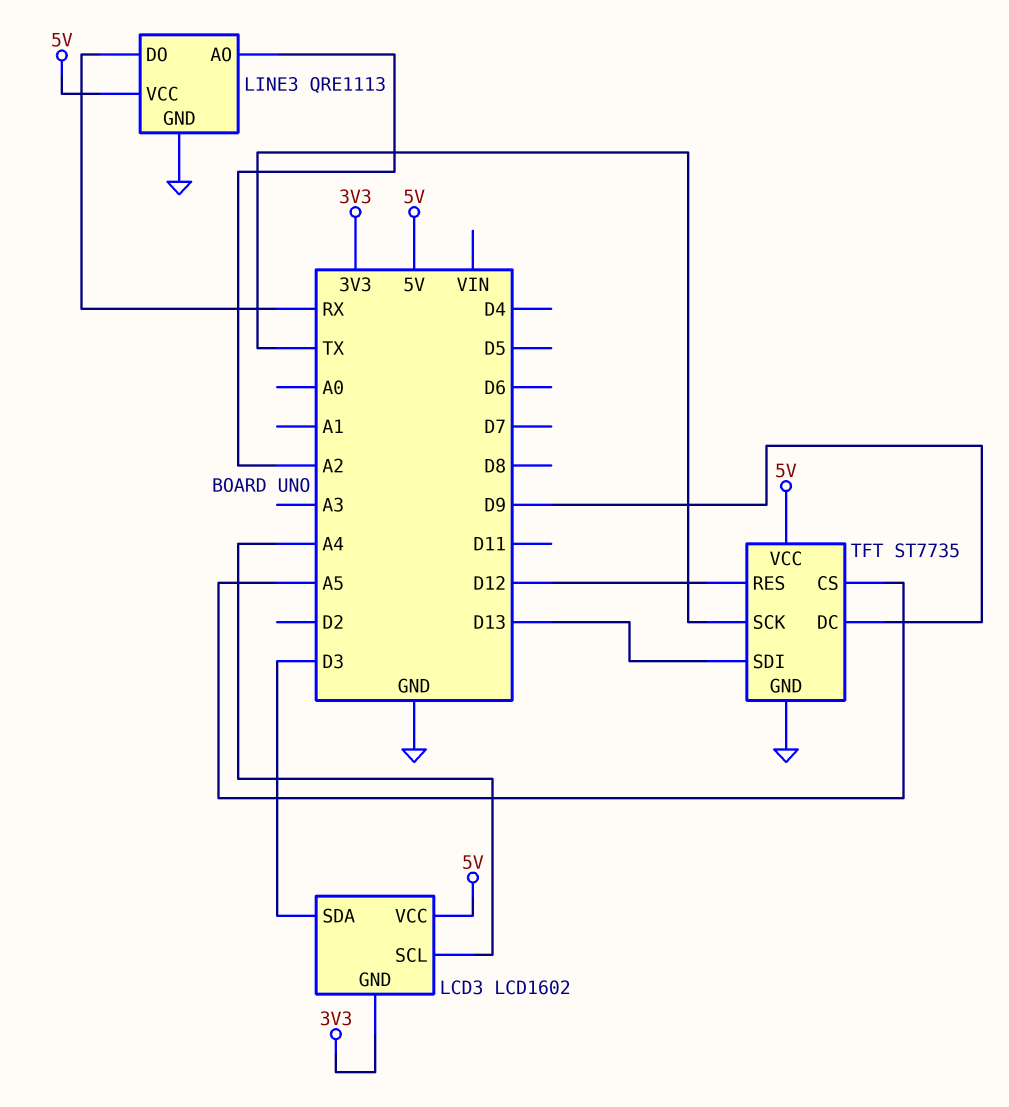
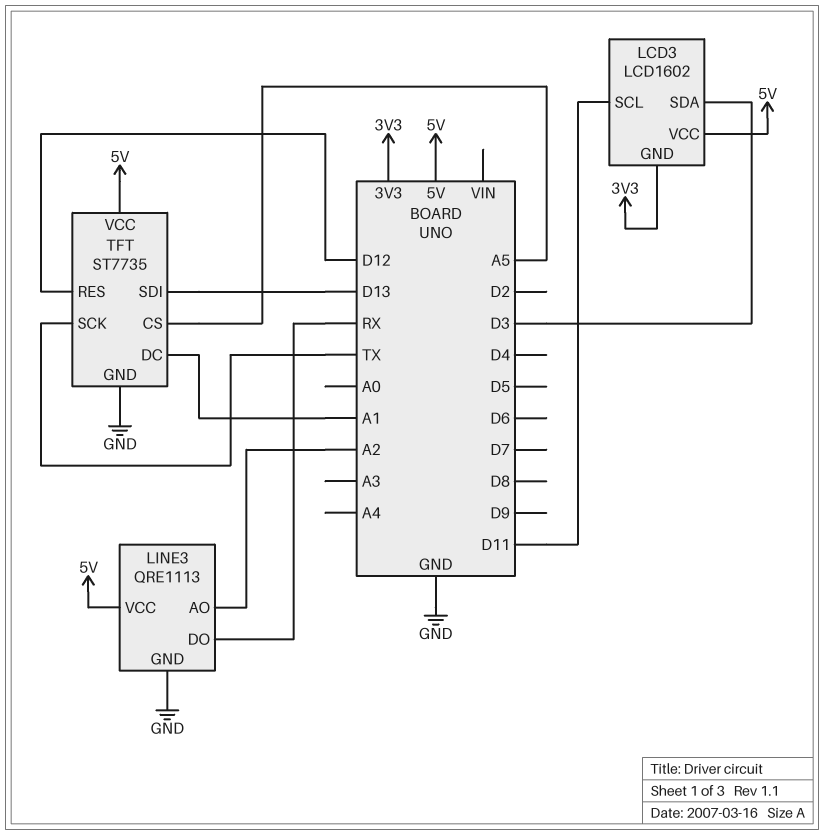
LCD3 pin SCL: A4 -> D11
TFT pin DC: D9 -> A1

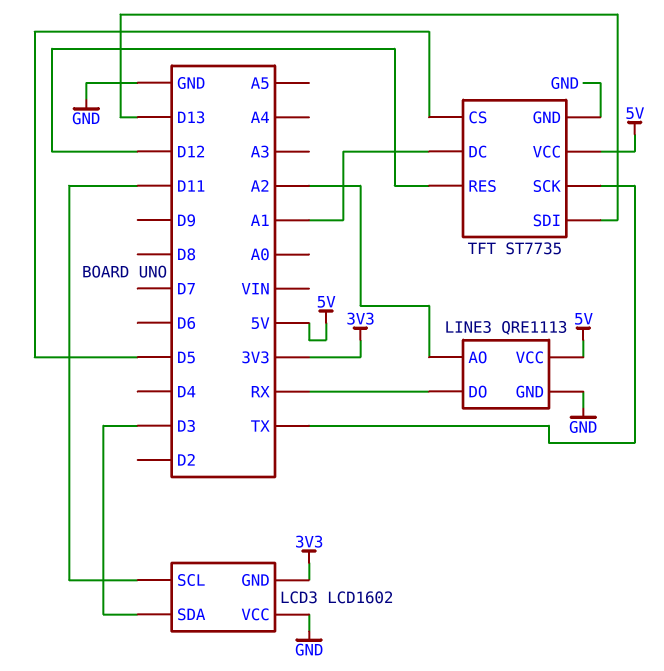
LCD3 pin VCC: 5V -> GND
TFT pin CS: A5 -> D5

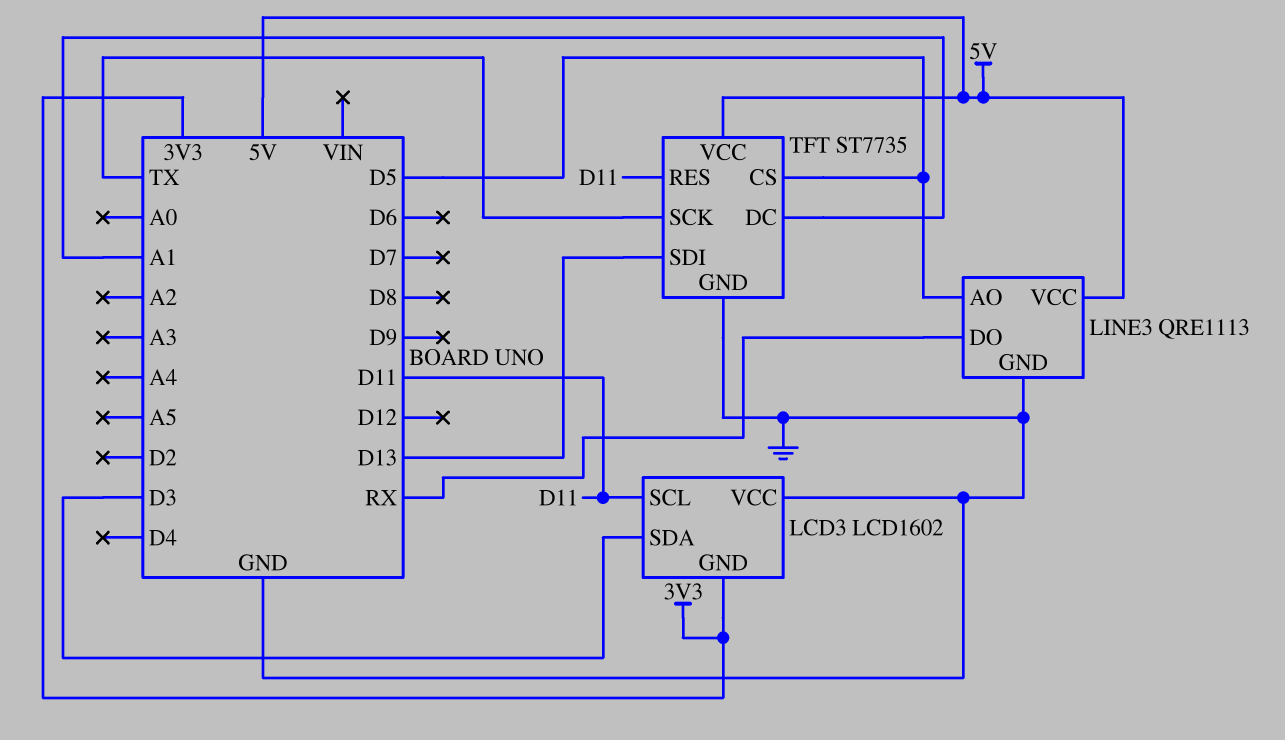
LINE3 pin AO: A2 -> D5
TFT pin RES: D12 -> D11

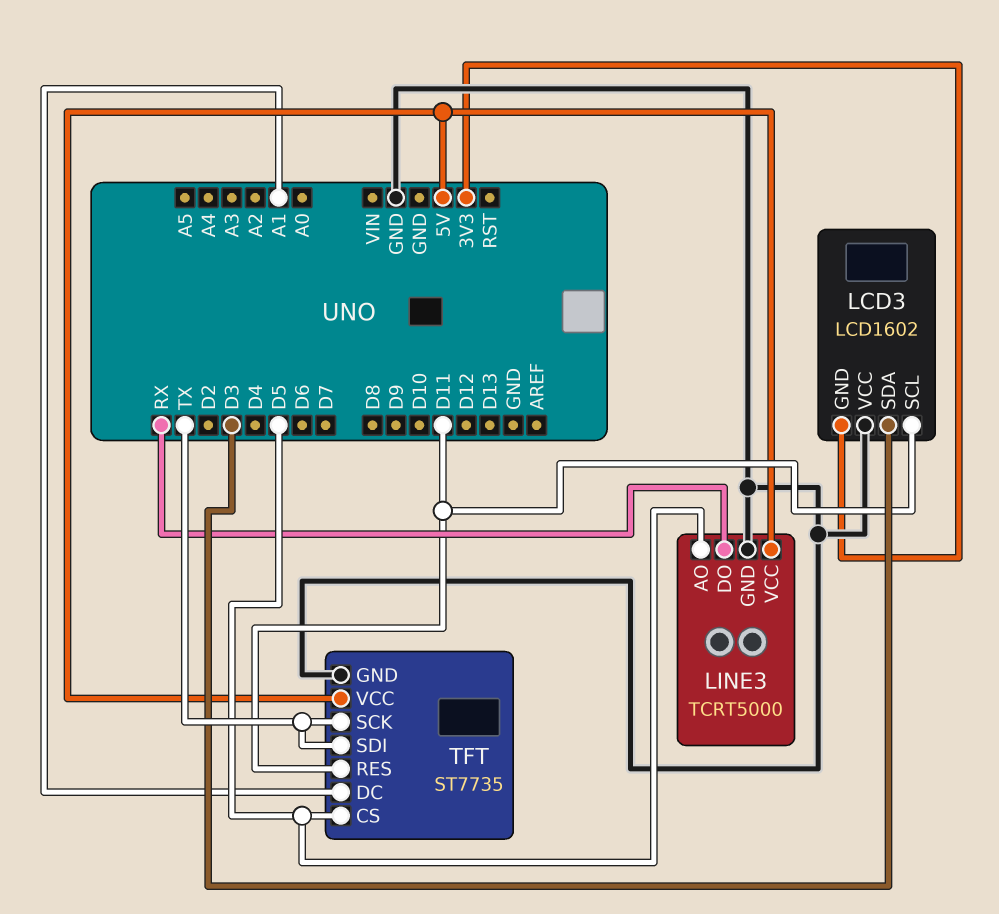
LINE3: QRE1113 -> TCRT5000
TFT pin SDI: D13 -> TX

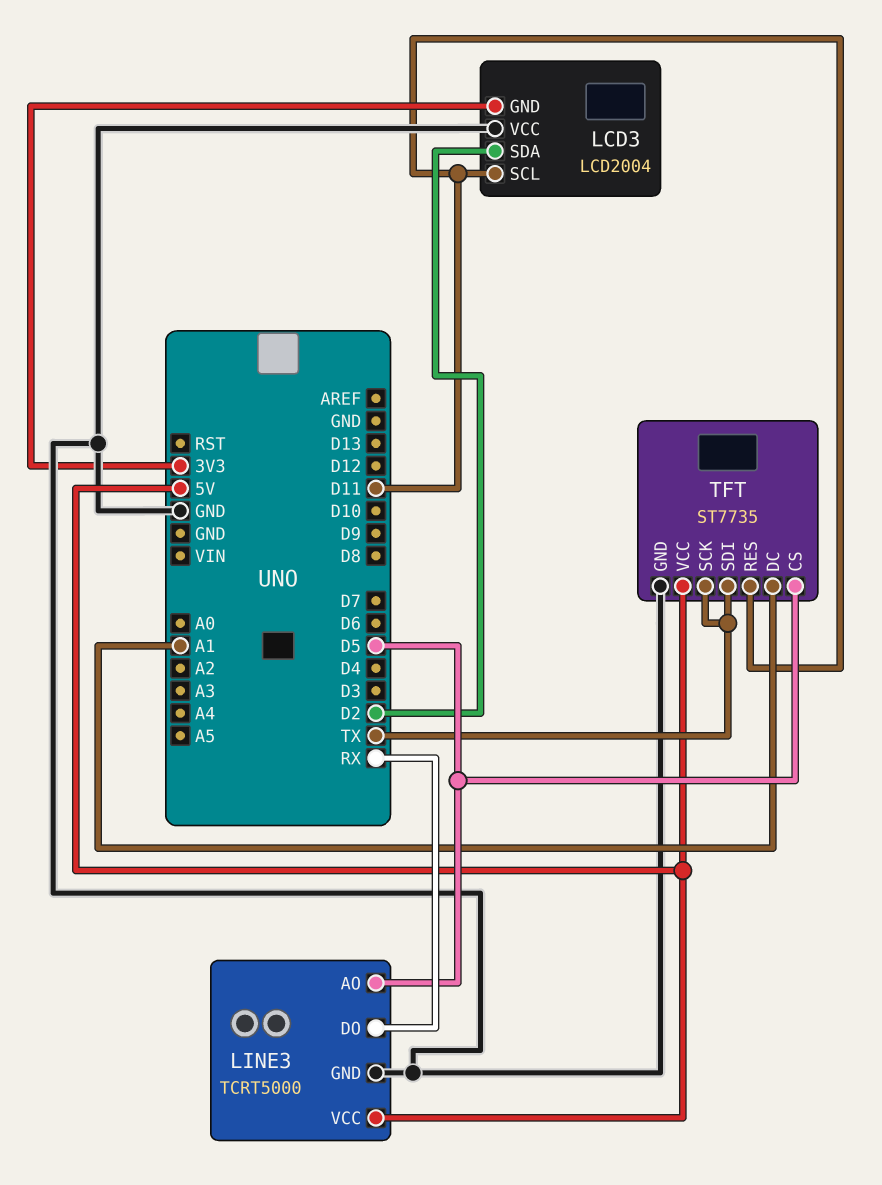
LCD3: LCD1602 -> LCD2004
LCD3 pin SDA: D3 -> D2

